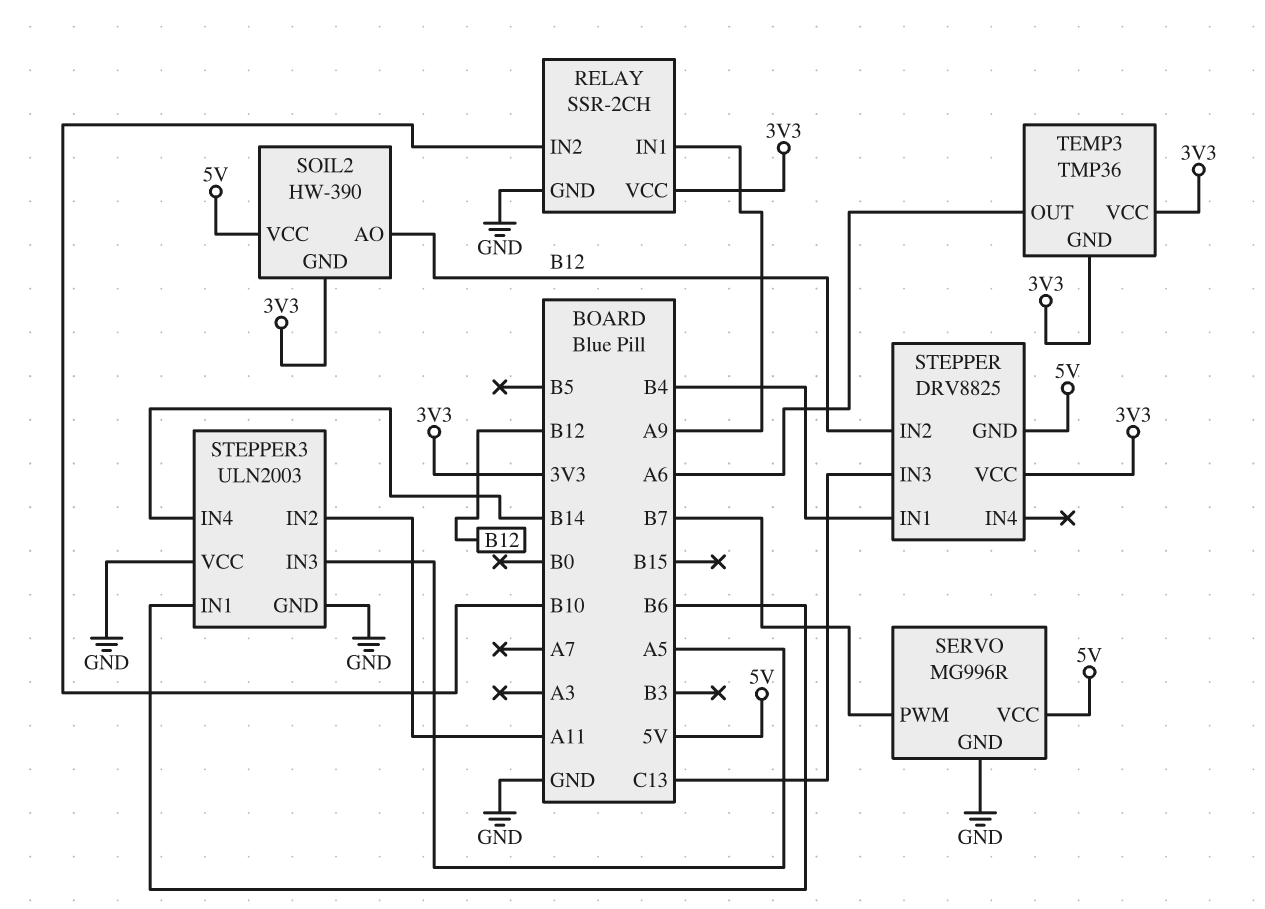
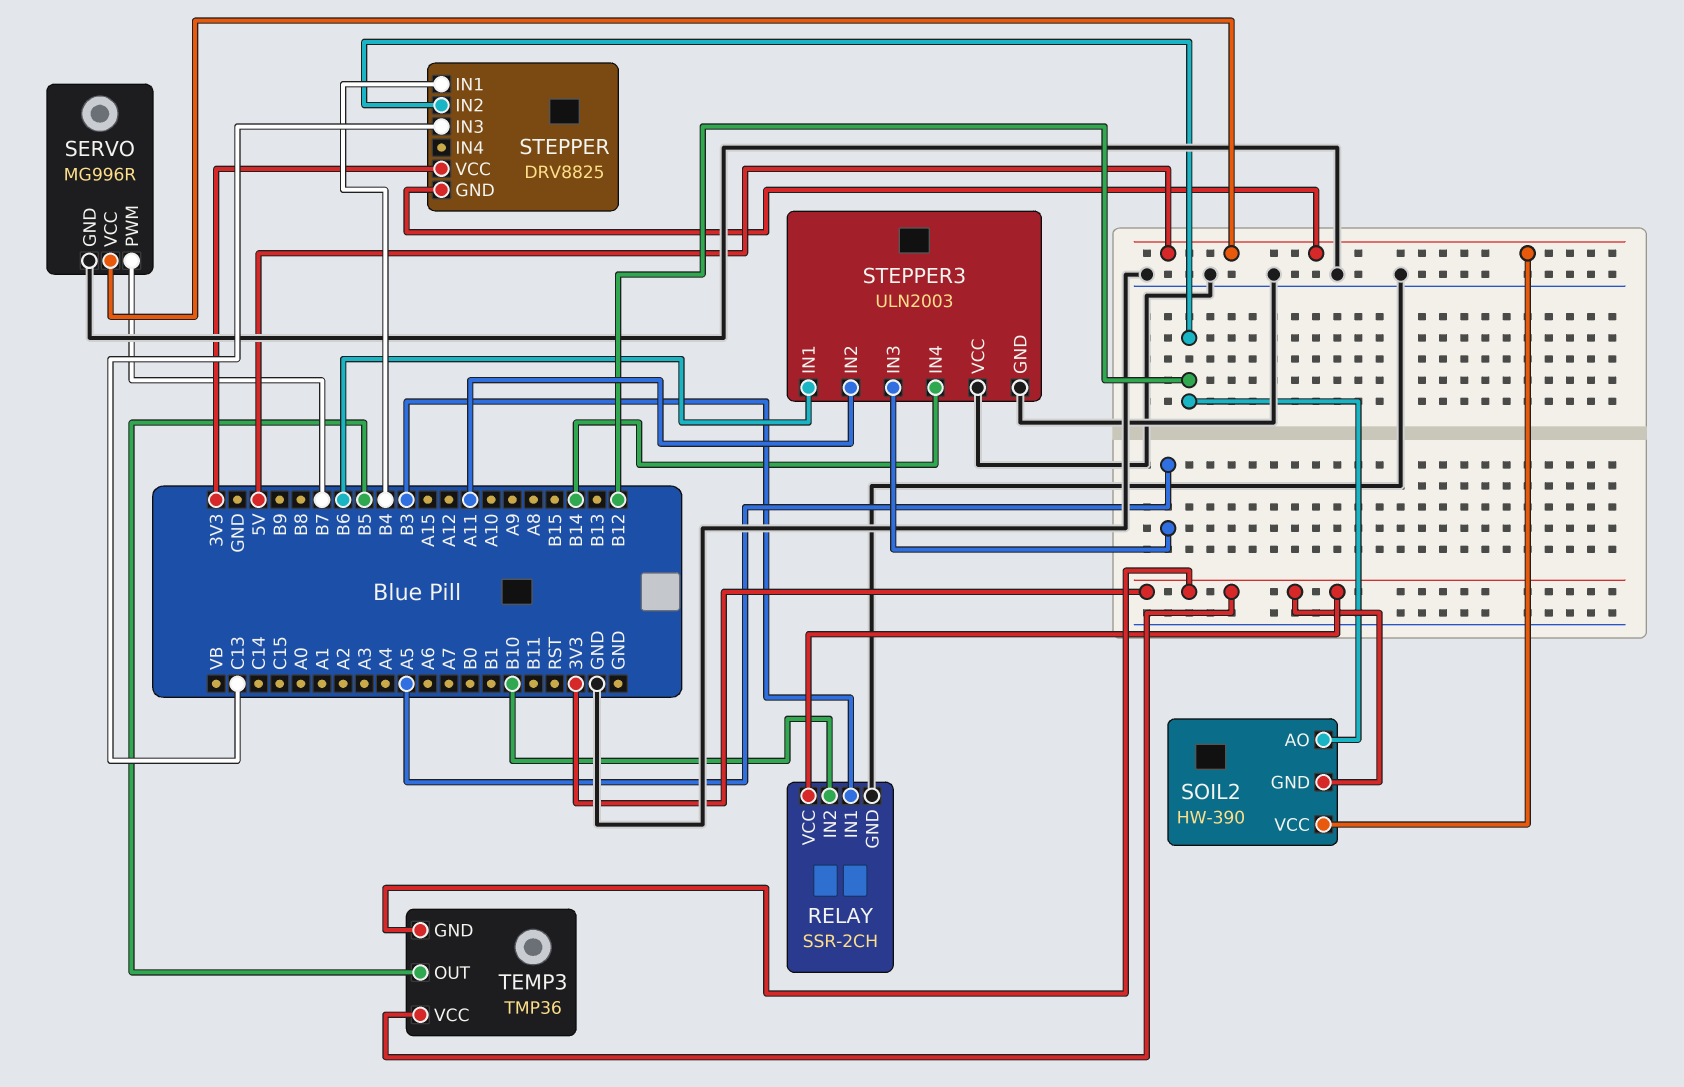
RELAY pin IN1: A9 -> B3
TEMP3 pin OUT: A6 -> B5

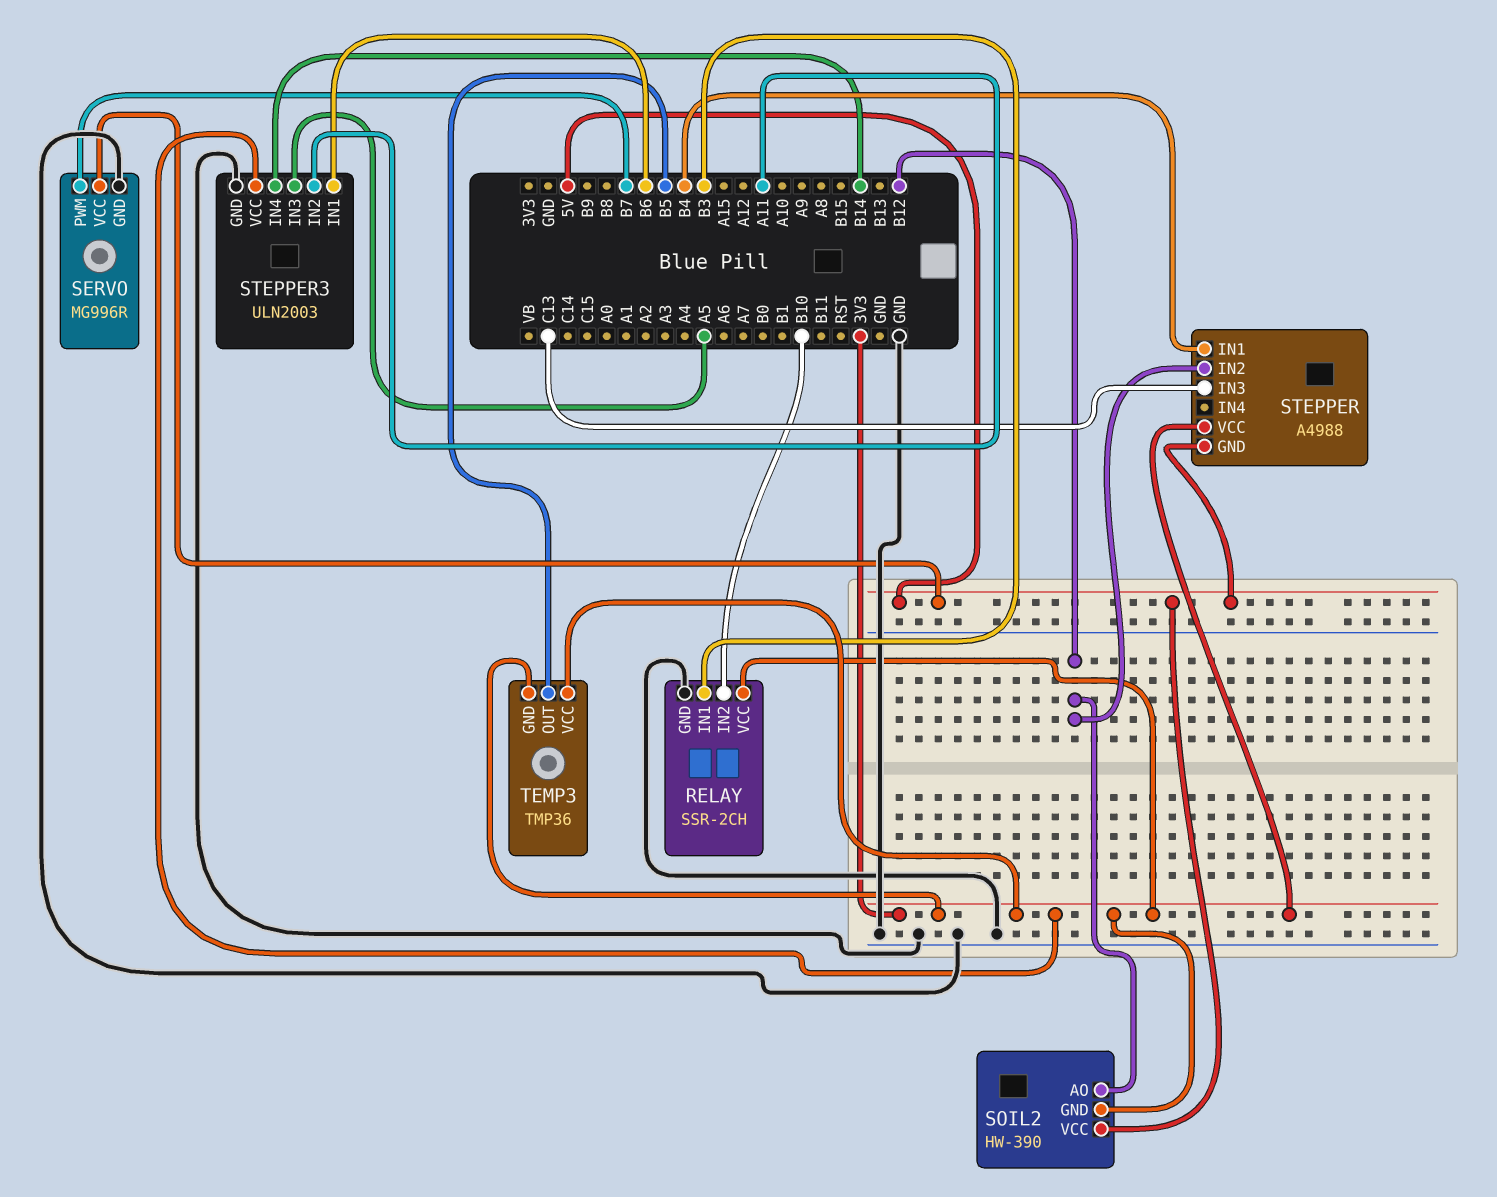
STEPPER: DRV8825 -> A4988
STEPPER3 pin VCC: GND -> 3V3

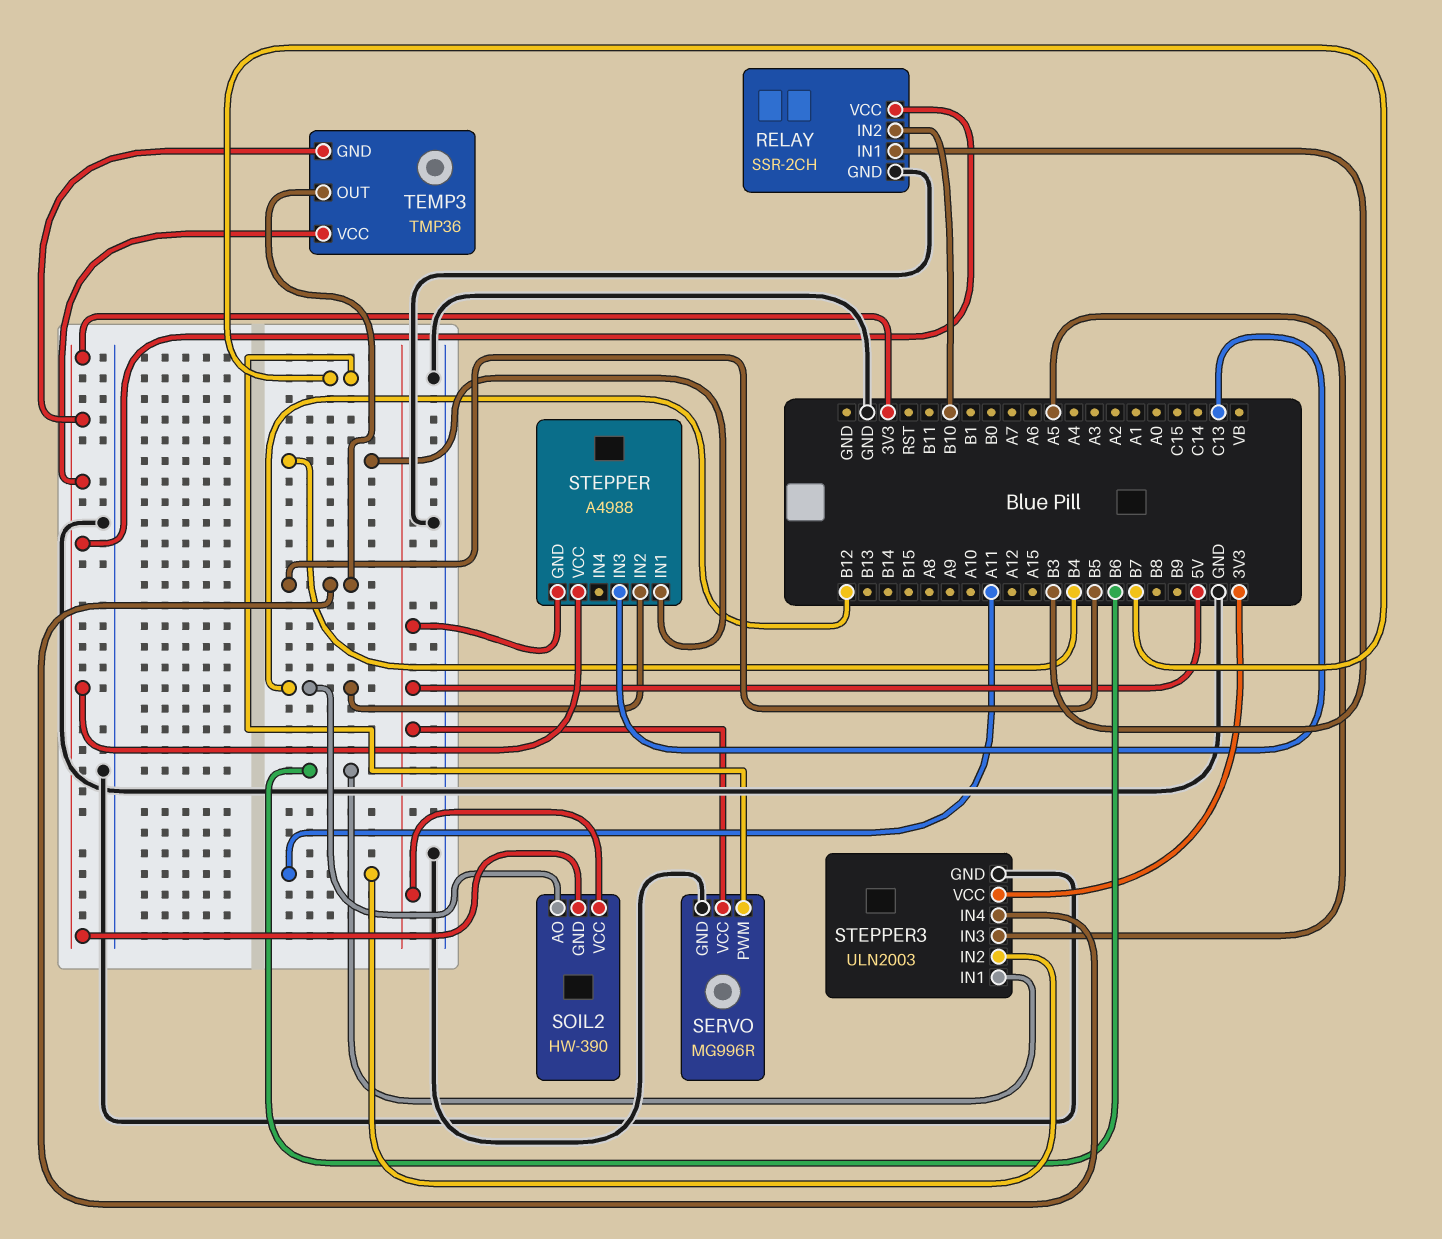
STEPPER3 pin IN4: B14 -> B5

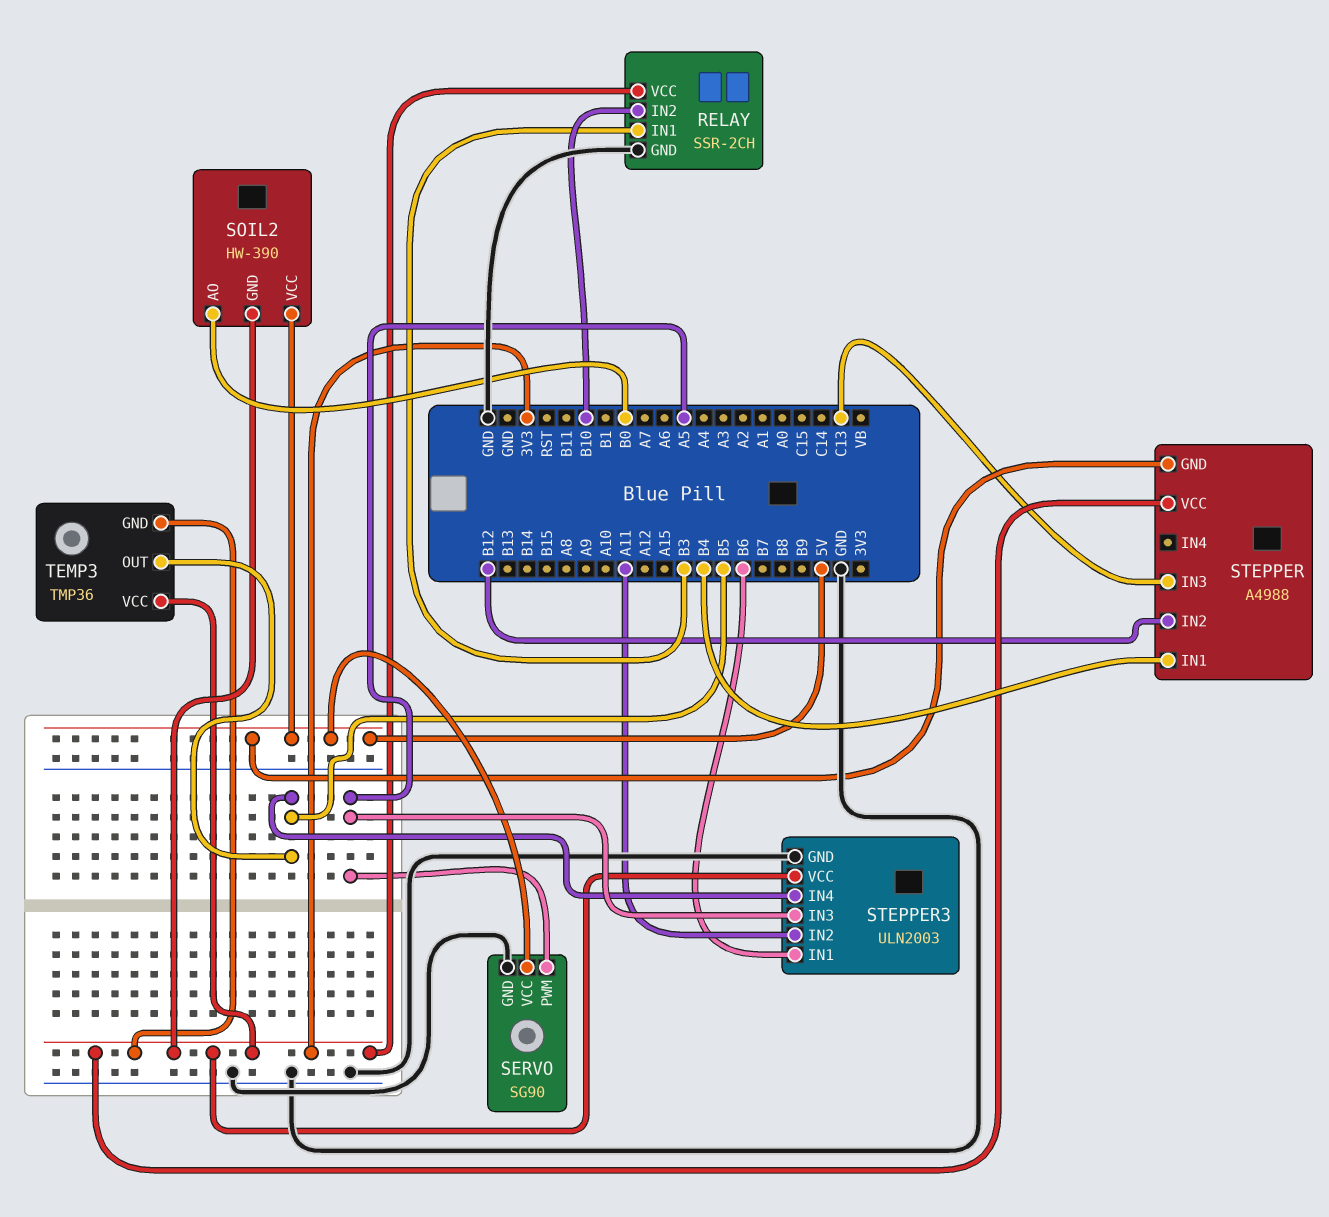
SERVO: MG996R -> SG90
SERVO pin PWM: B7 -> A5
SOIL2 pin AO: B12 -> B0

